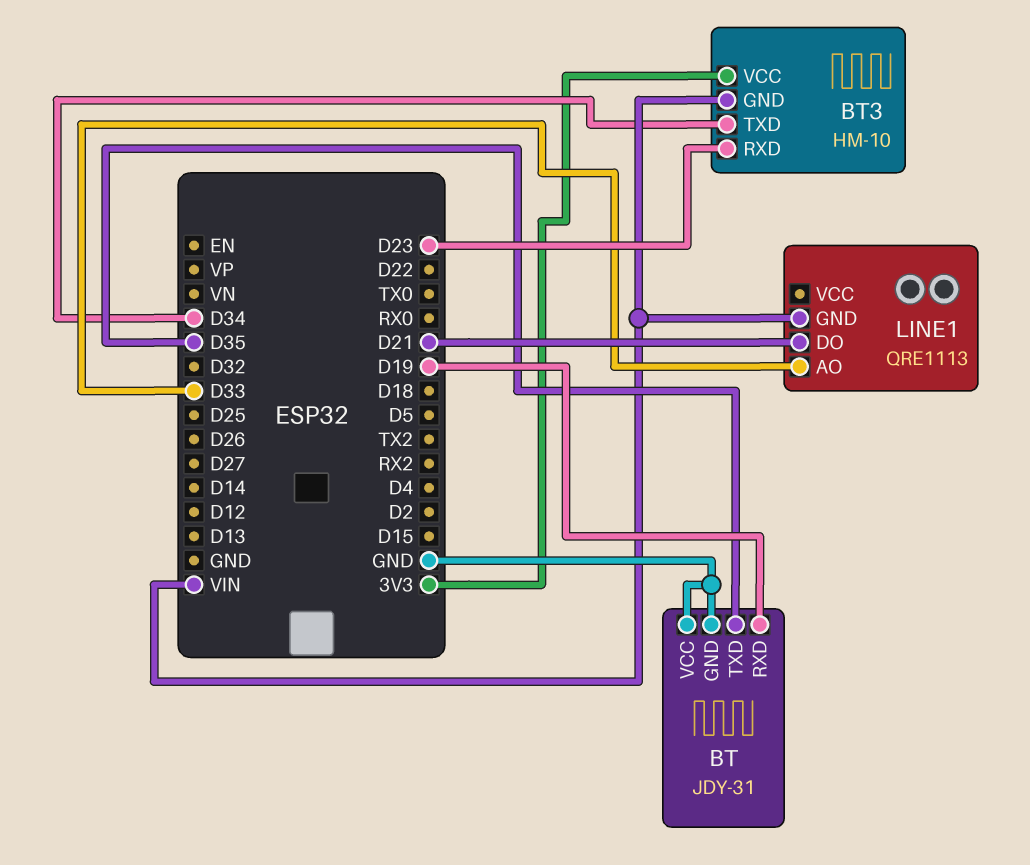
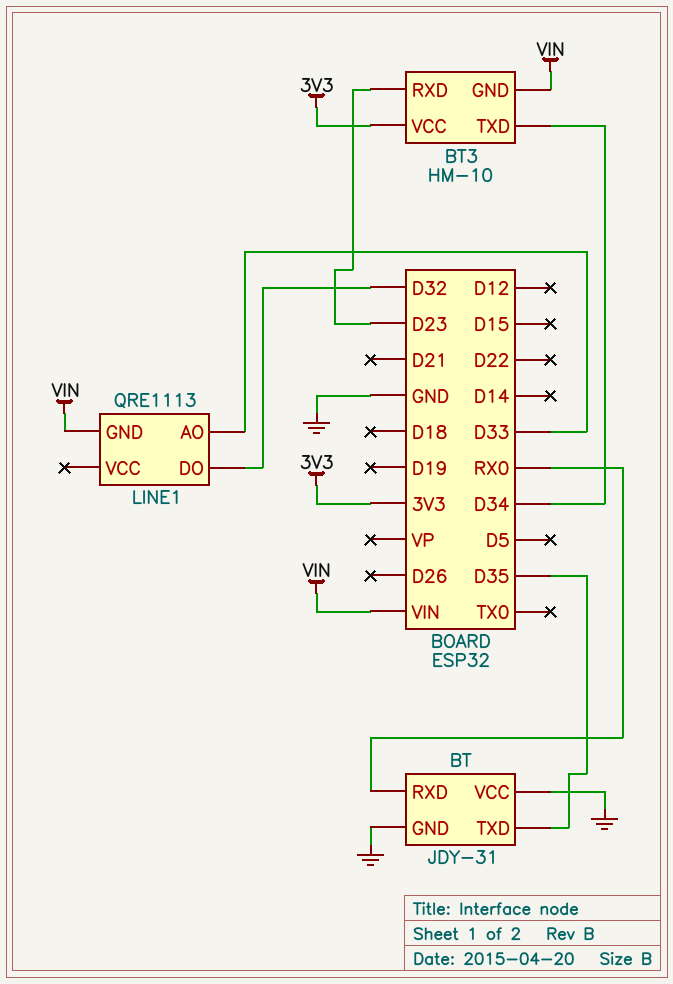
BT pin RXD: D19 -> RX0
LINE1 pin DO: D21 -> D32

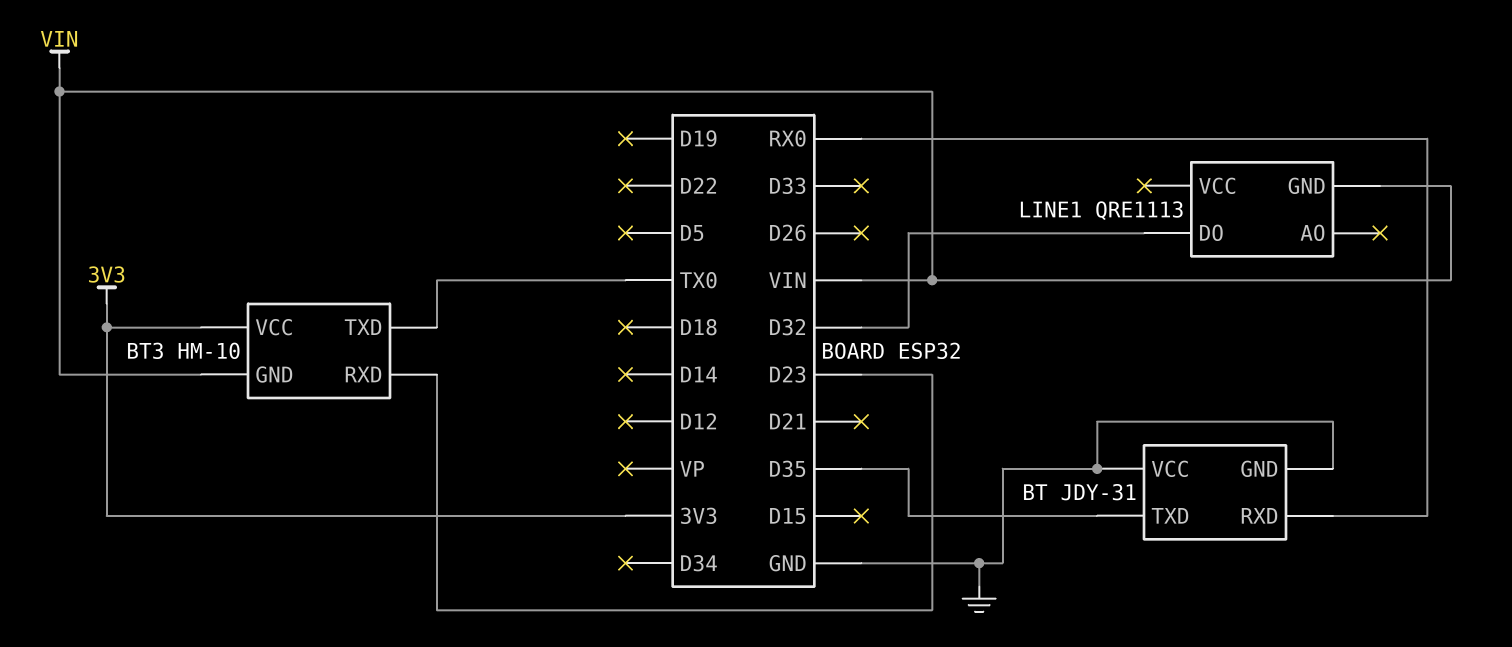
BT3 pin TXD: D34 -> TX0
LINE1 pin AO: D33 -> none

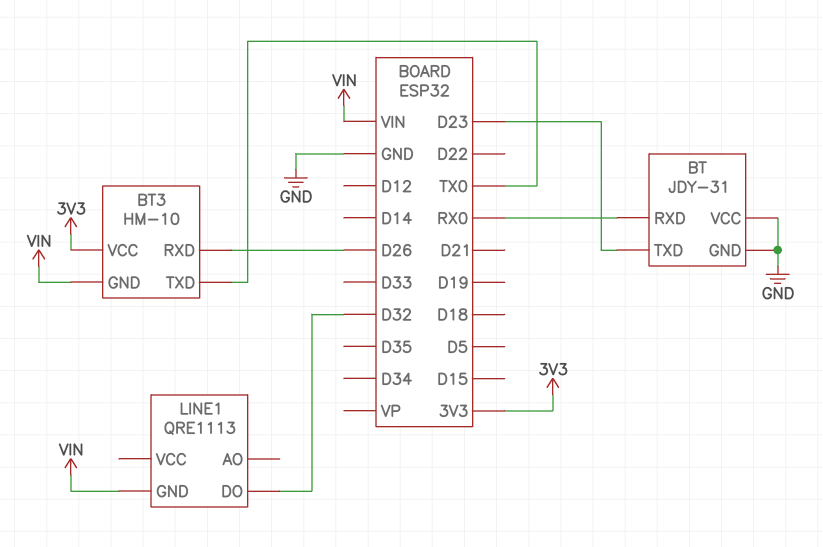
BT pin TXD: D35 -> D23
BT3 pin RXD: D23 -> D26

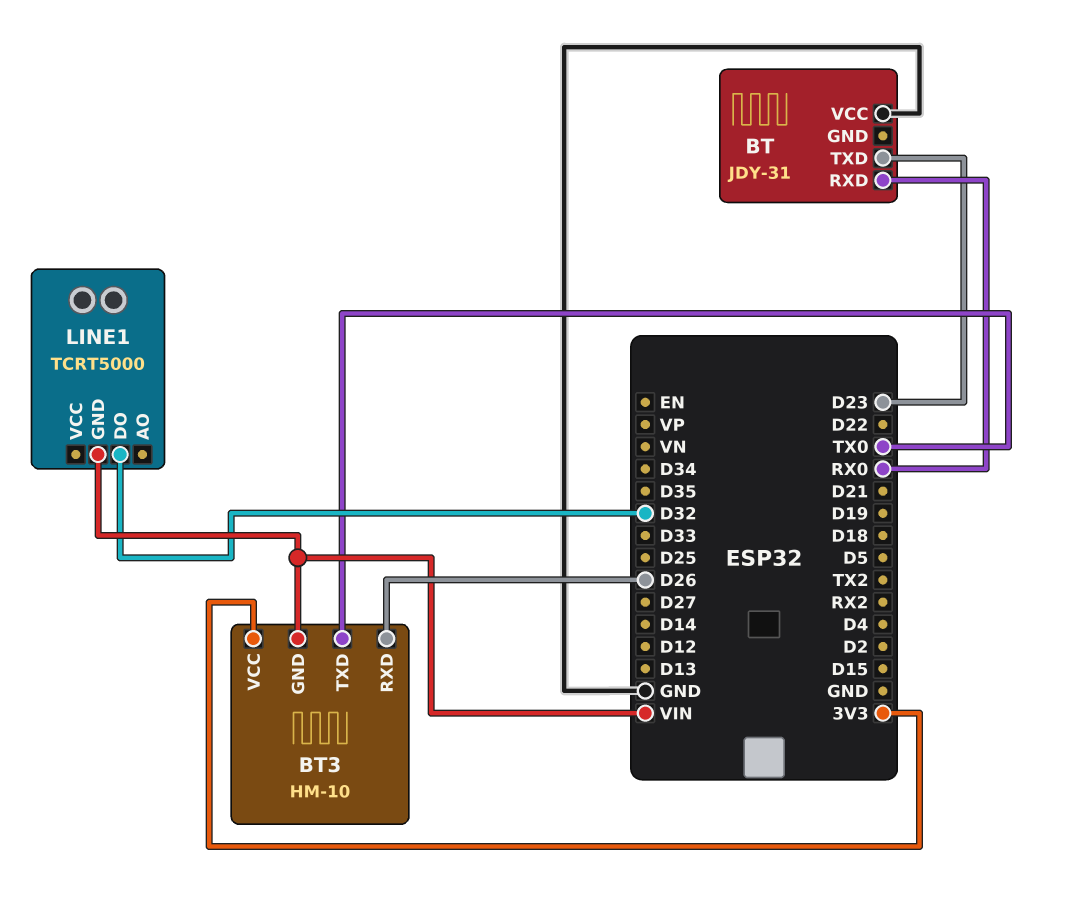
BT pin GND: GND -> none
LINE1: QRE1113 -> TCRT5000

